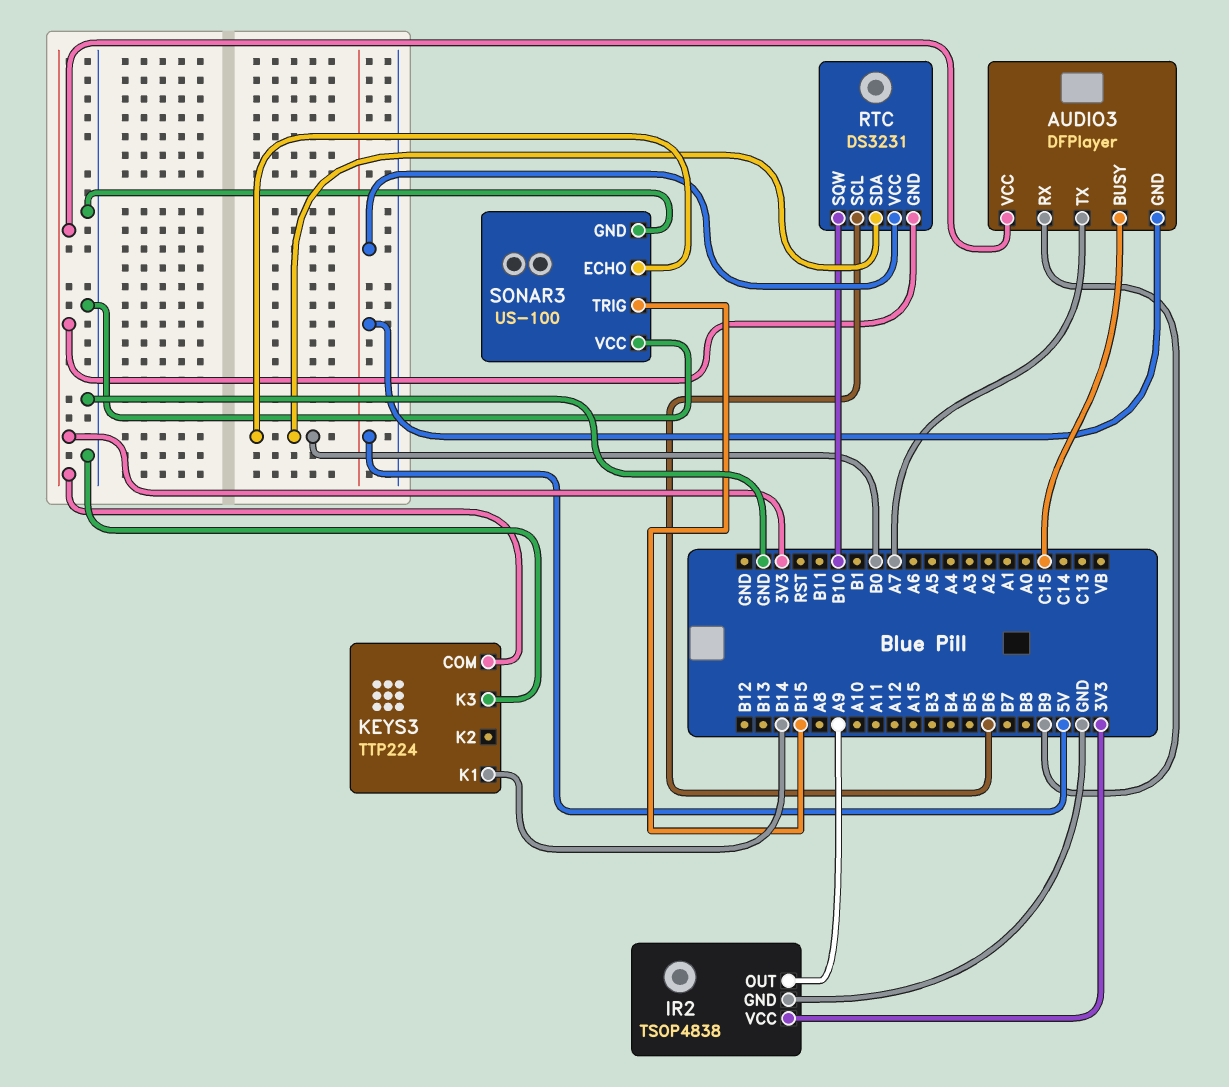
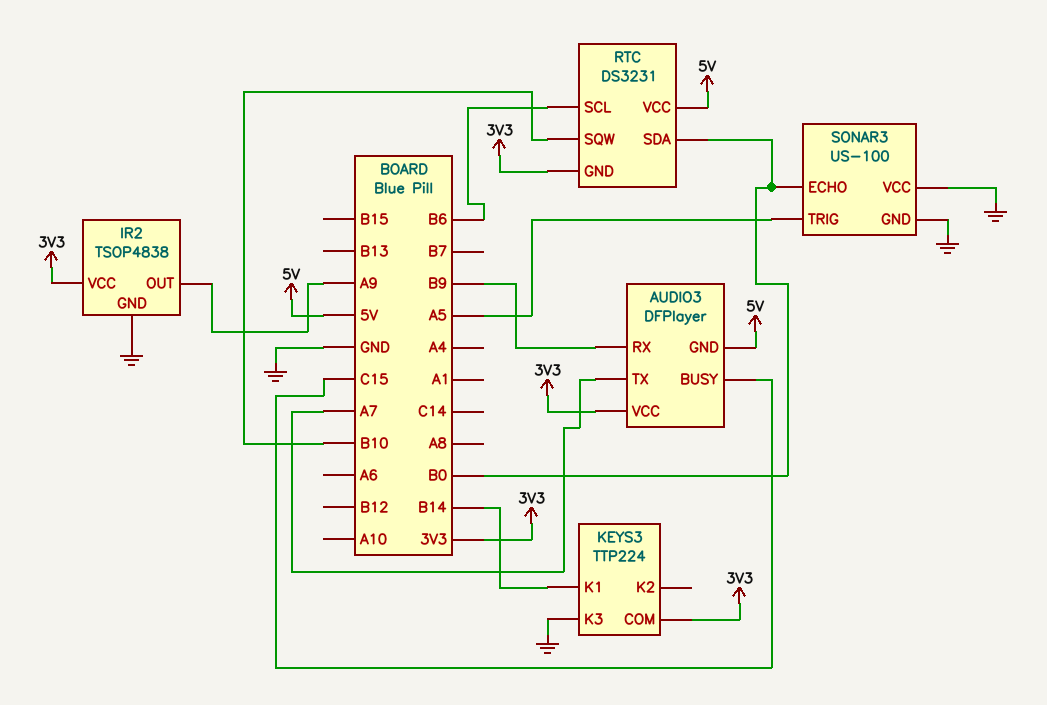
SONAR3 pin TRIG: B15 -> A5

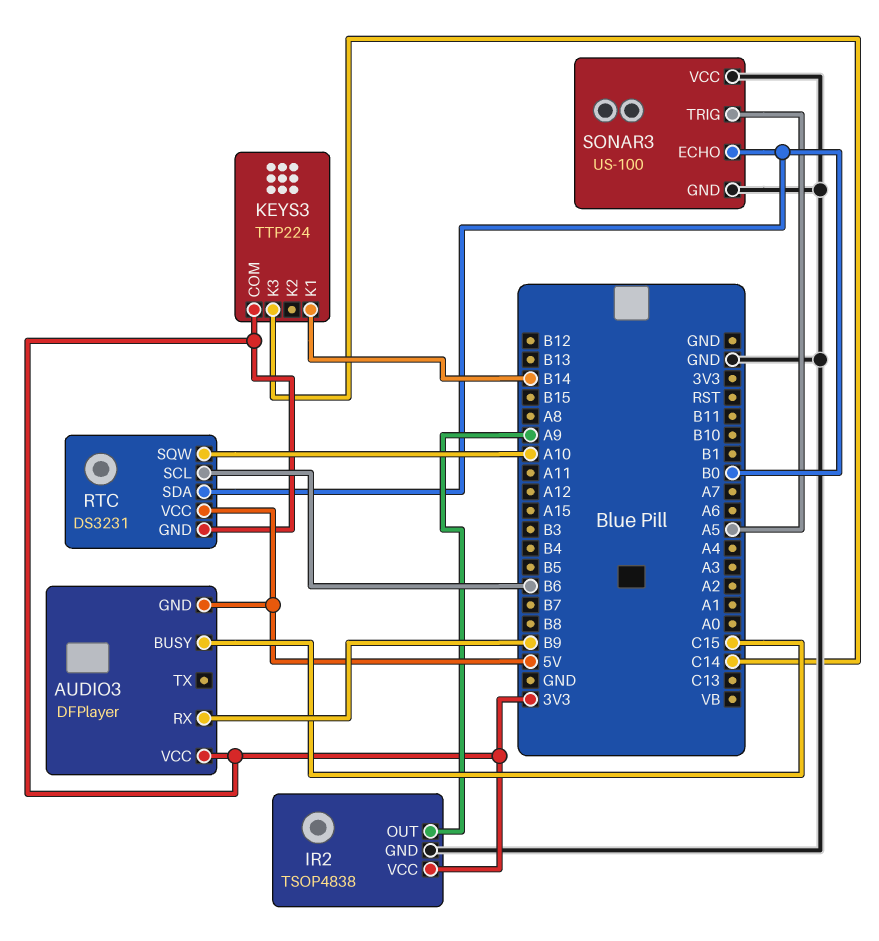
AUDIO3 pin TX: A7 -> none
KEYS3 pin K3: GND -> C14
RTC pin SQW: B10 -> A10

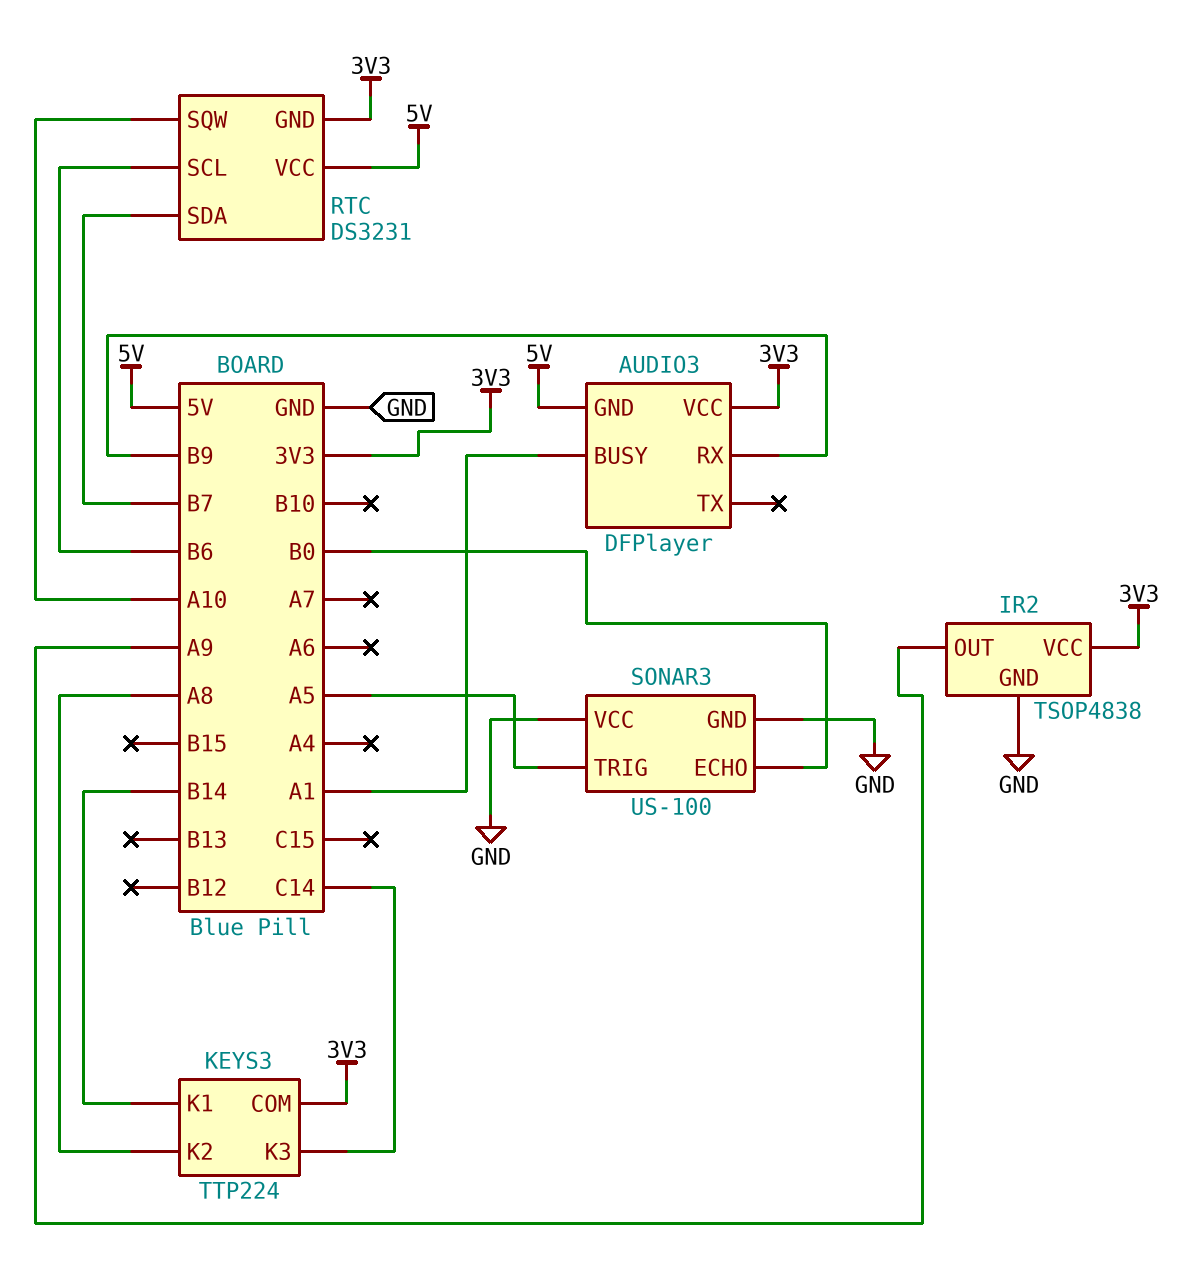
AUDIO3 pin BUSY: C15 -> A1
KEYS3 pin K2: none -> A8
RTC pin SDA: B0 -> B7

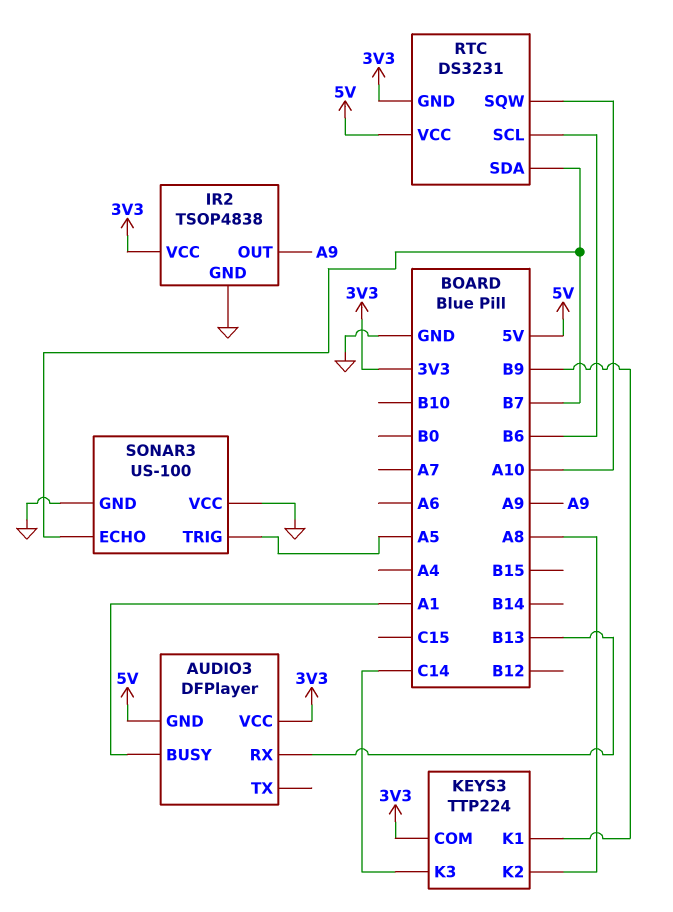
AUDIO3 pin RX: B9 -> B13
KEYS3 pin K1: B14 -> B9
SONAR3 pin ECHO: B0 -> B7

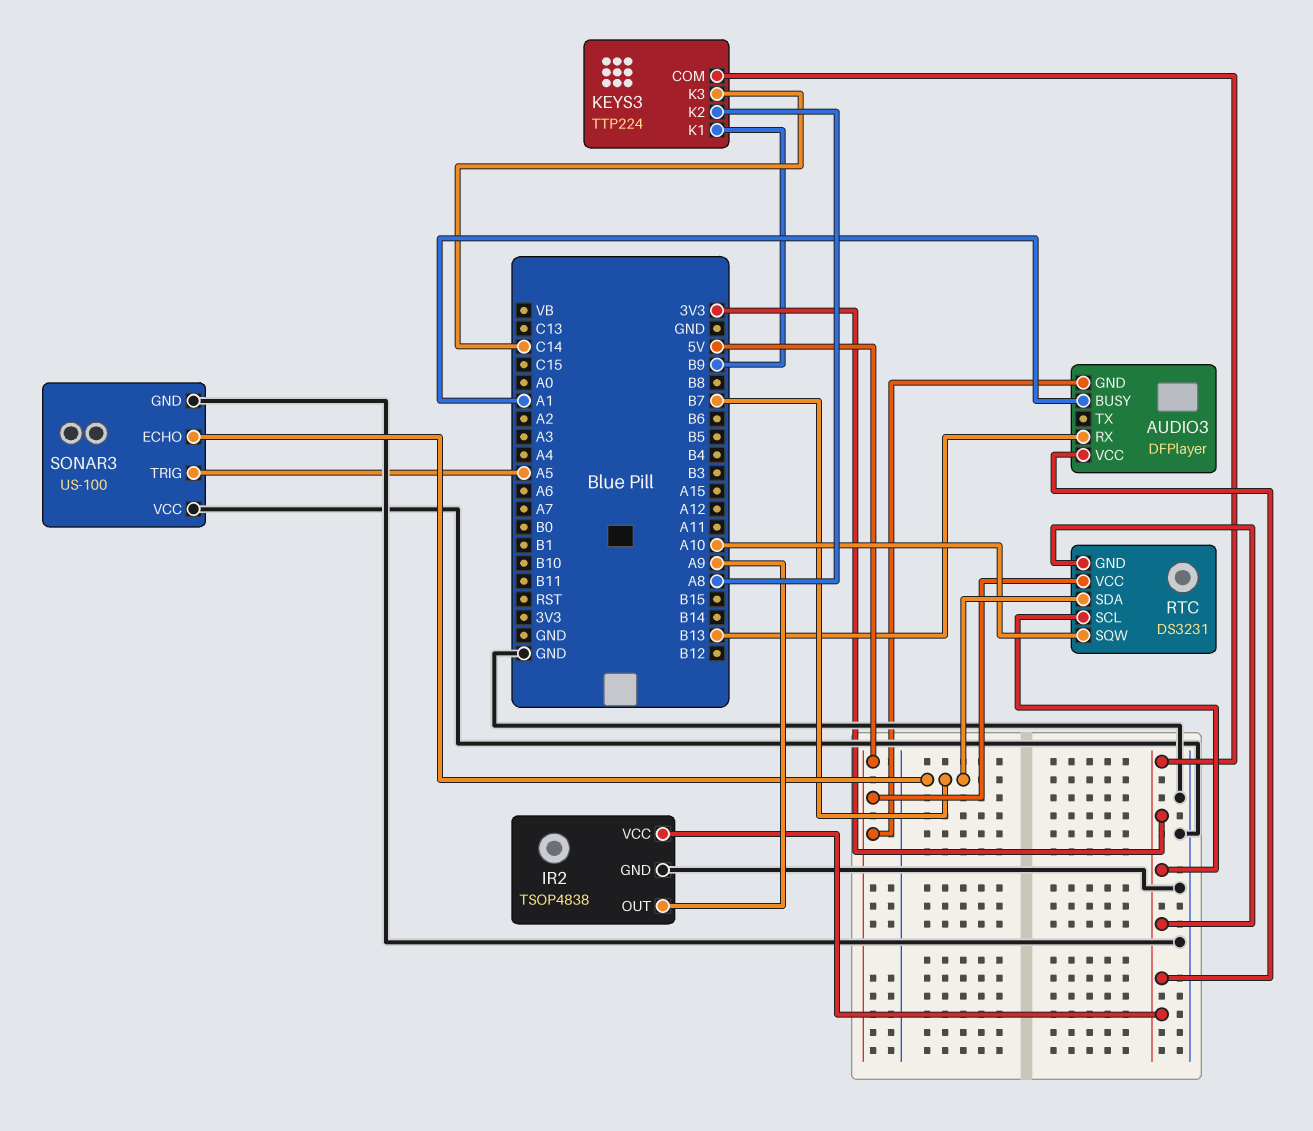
RTC pin SCL: B6 -> 3V3

